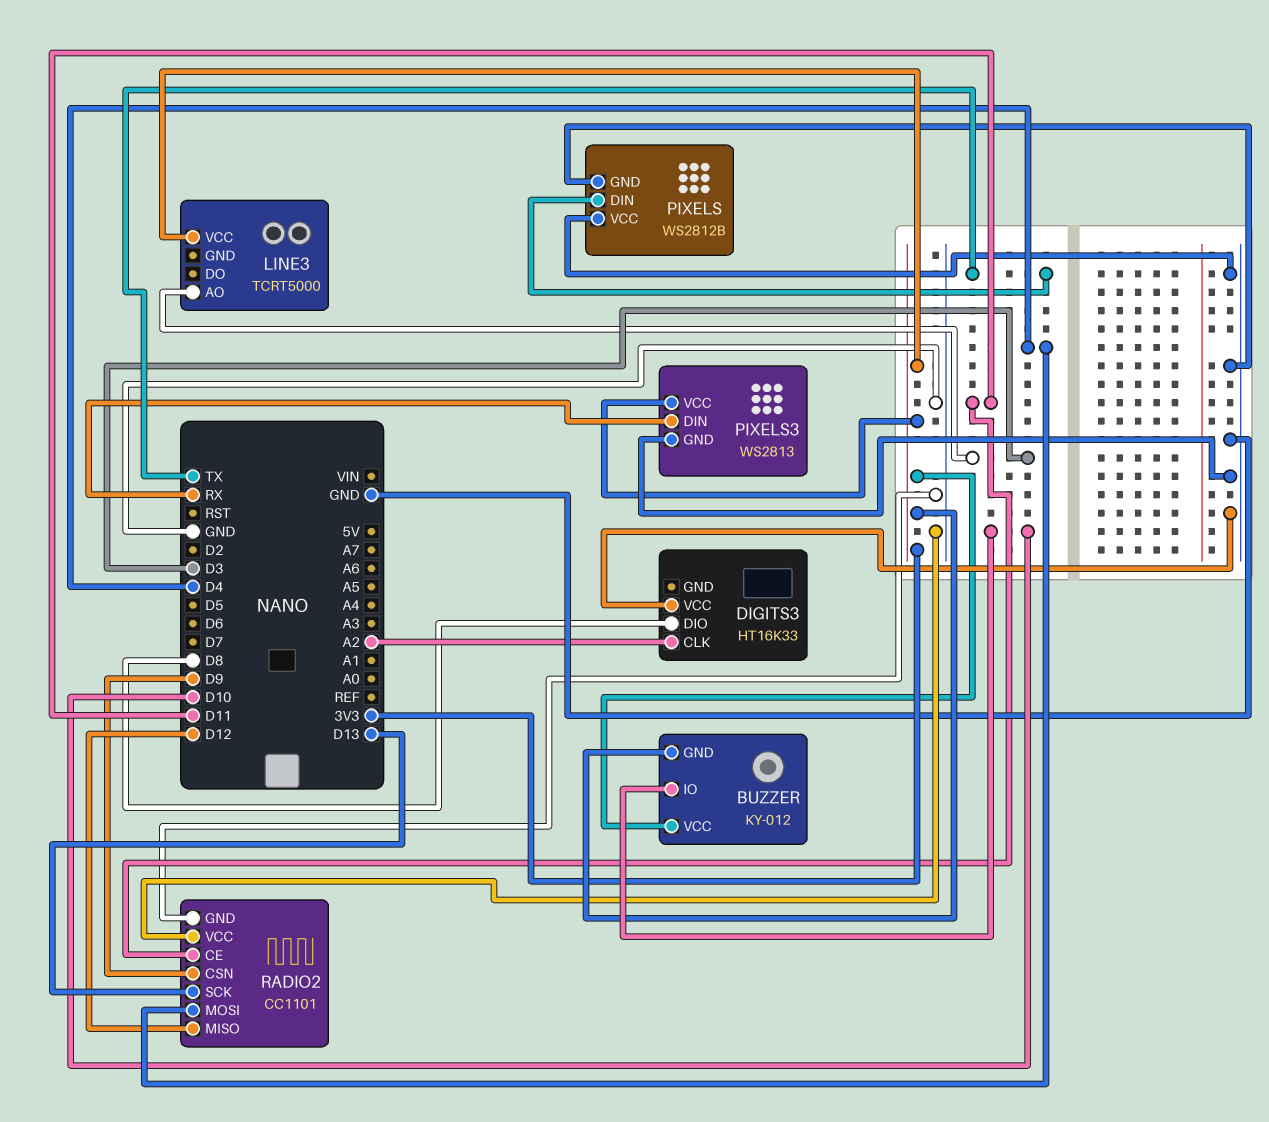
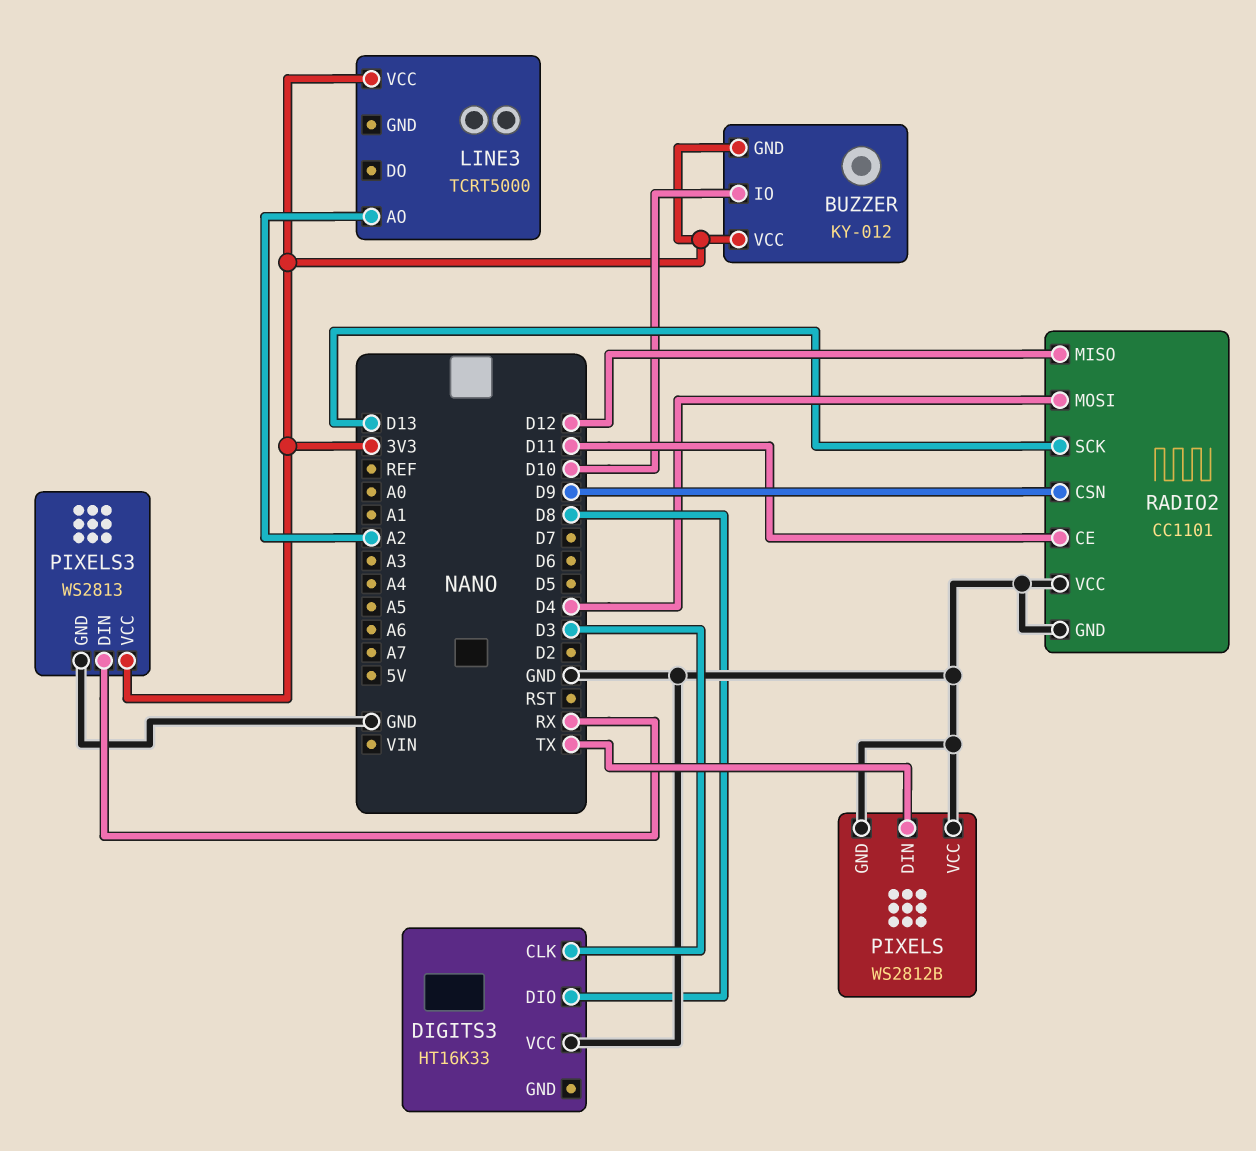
DIGITS3 pin CLK: A2 -> D3
LINE3 pin AO: D3 -> A2

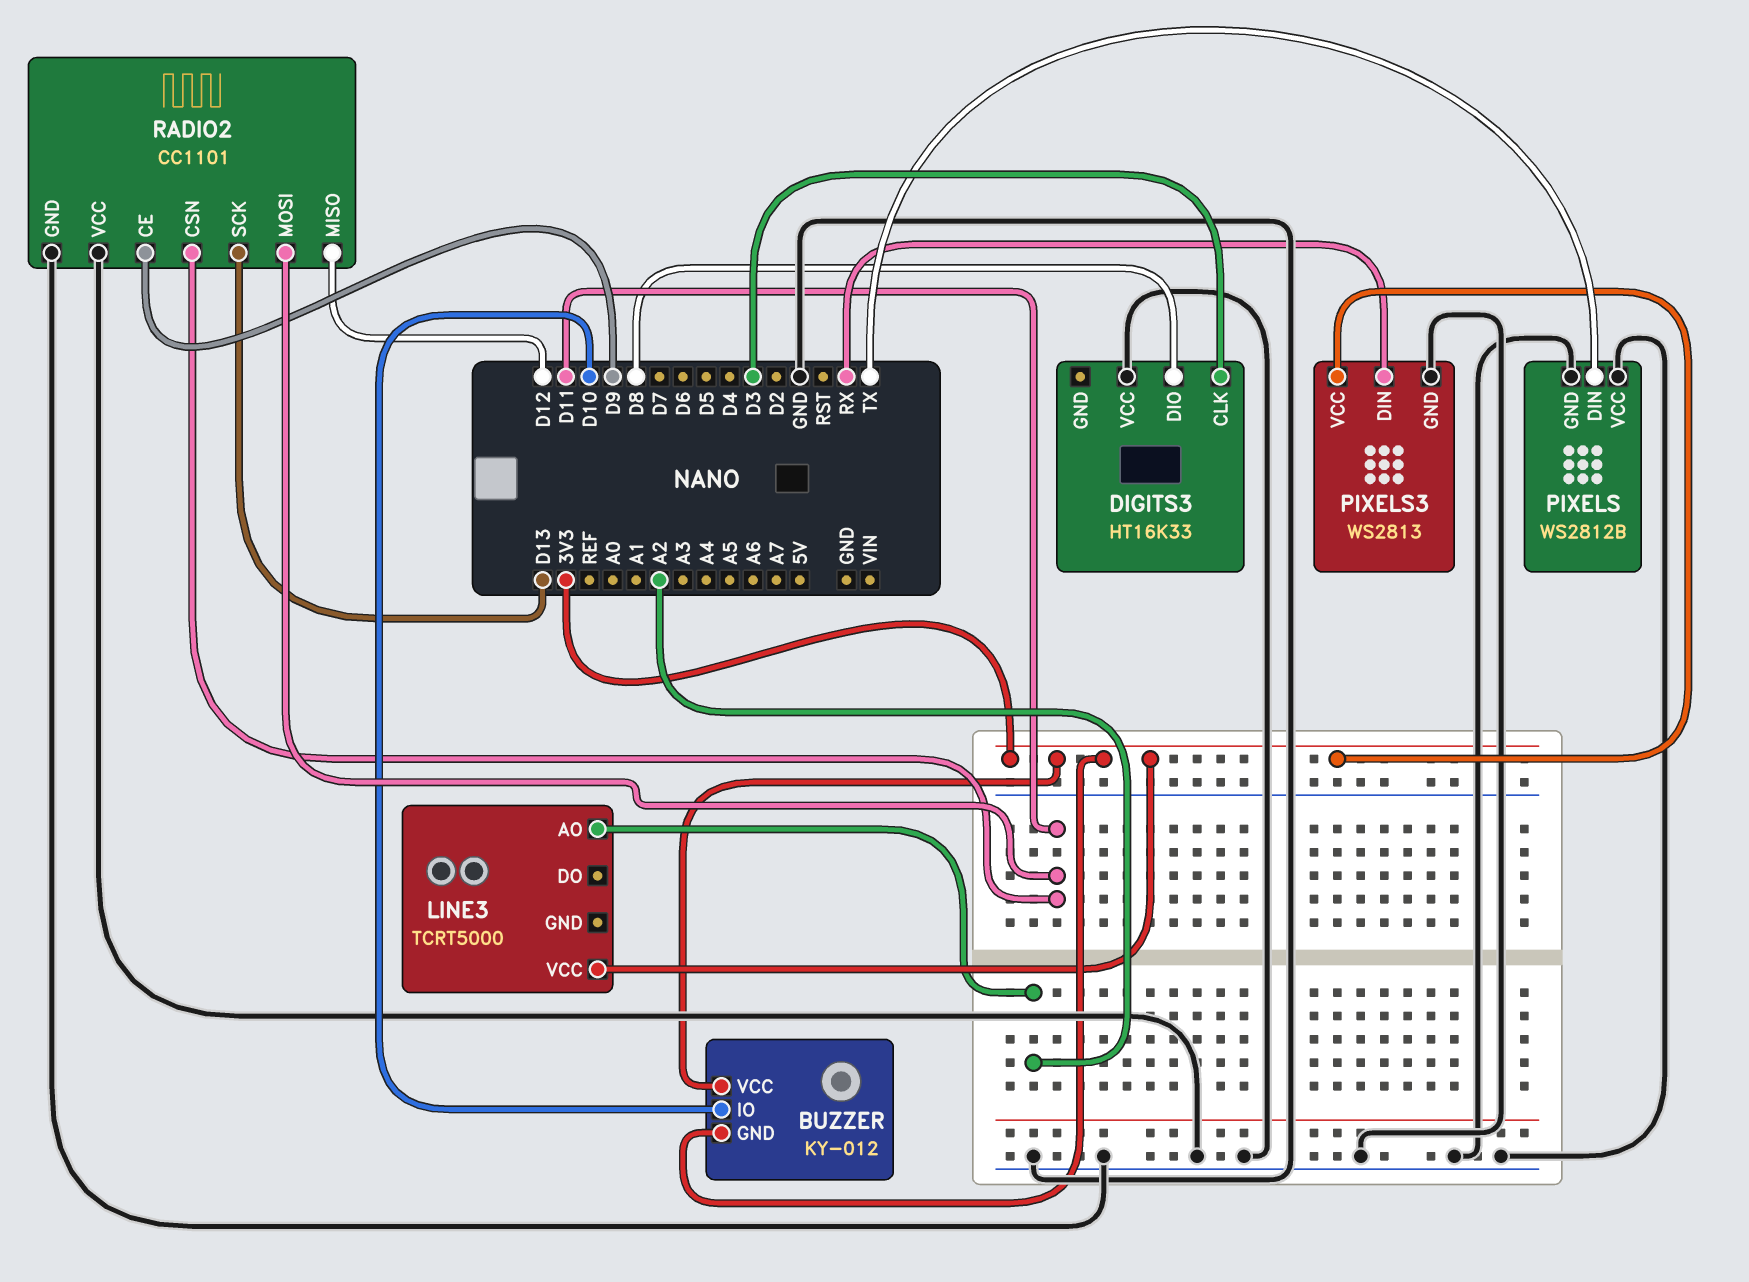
RADIO2 pin CE: D11 -> D9
RADIO2 pin CSN: D9 -> D11
RADIO2 pin MOSI: D4 -> D11

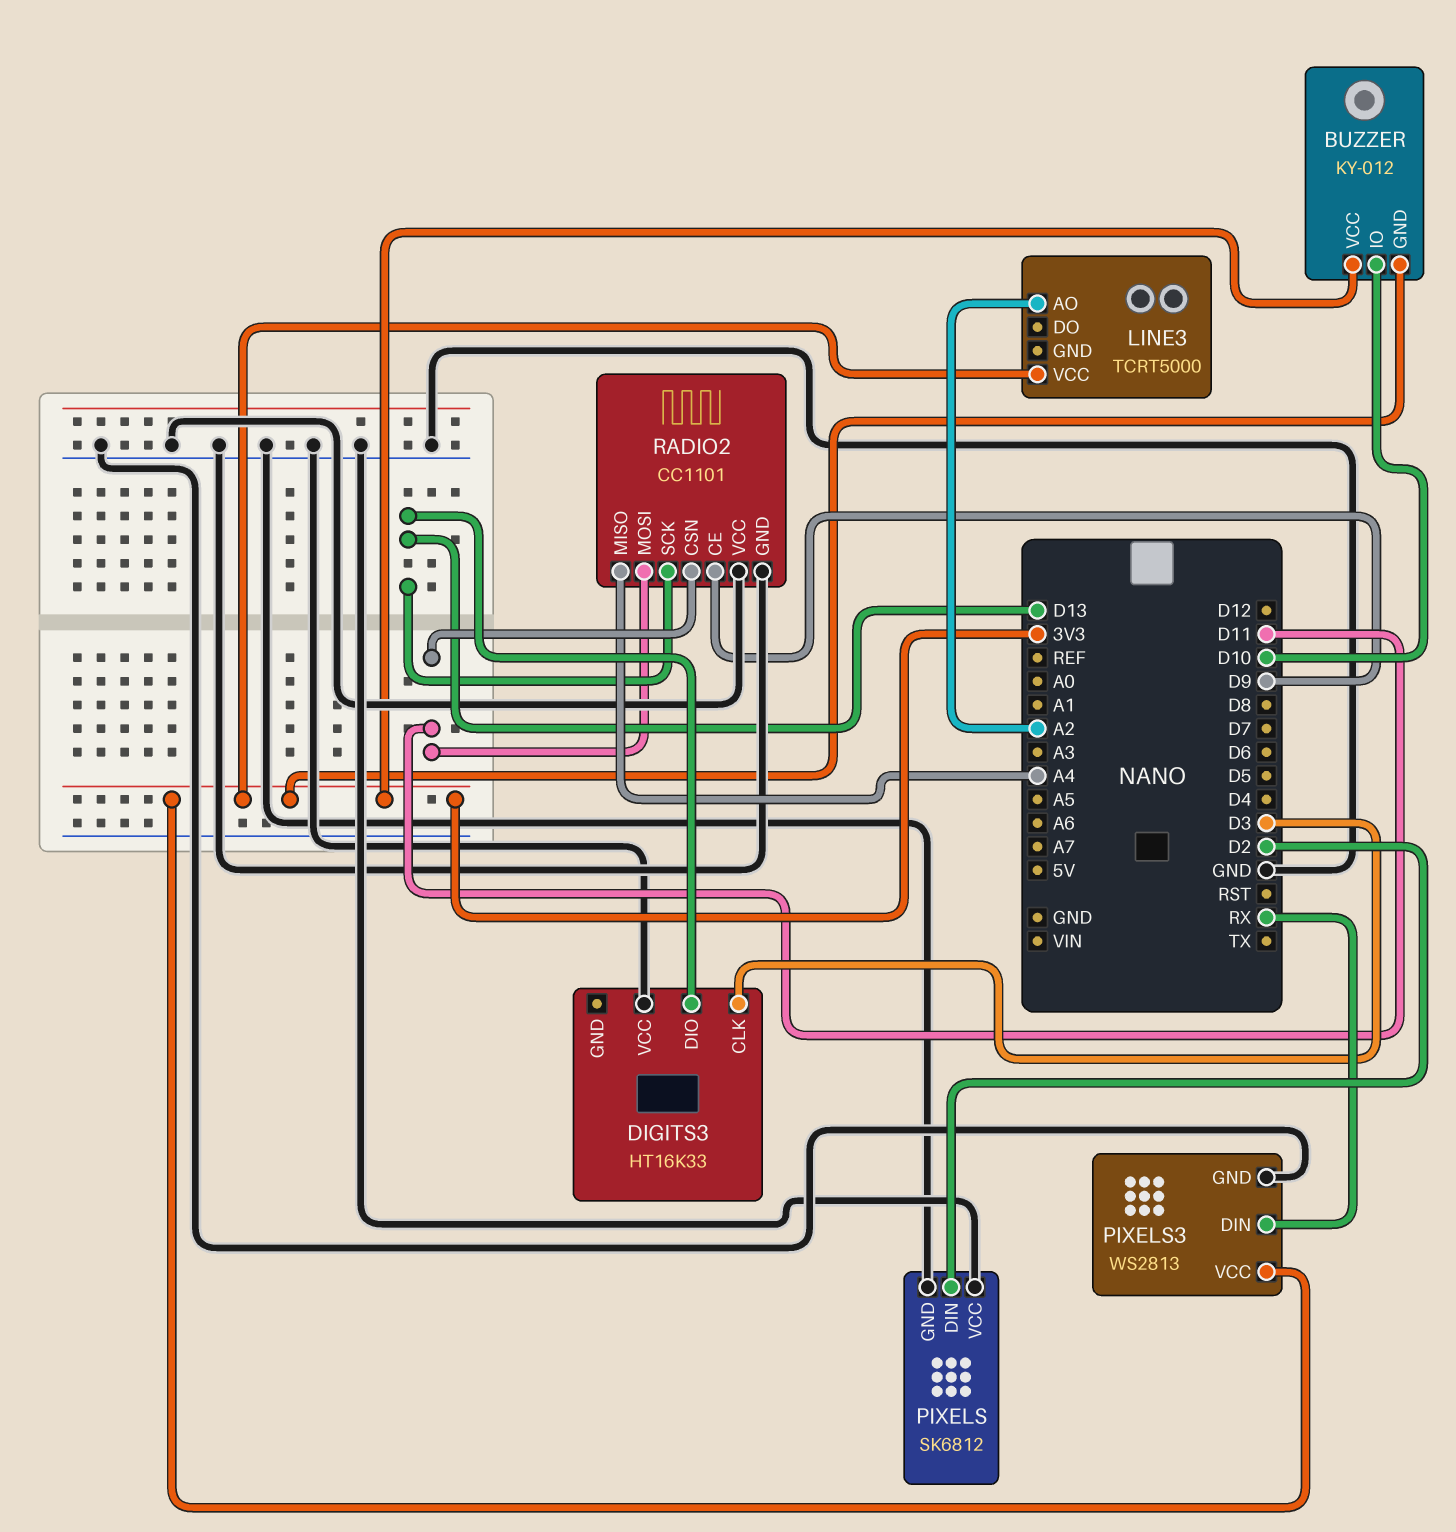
DIGITS3 pin DIO: D8 -> D13
PIXELS: WS2812B -> SK6812
PIXELS pin DIN: TX -> D2
RADIO2 pin MISO: D12 -> A4

